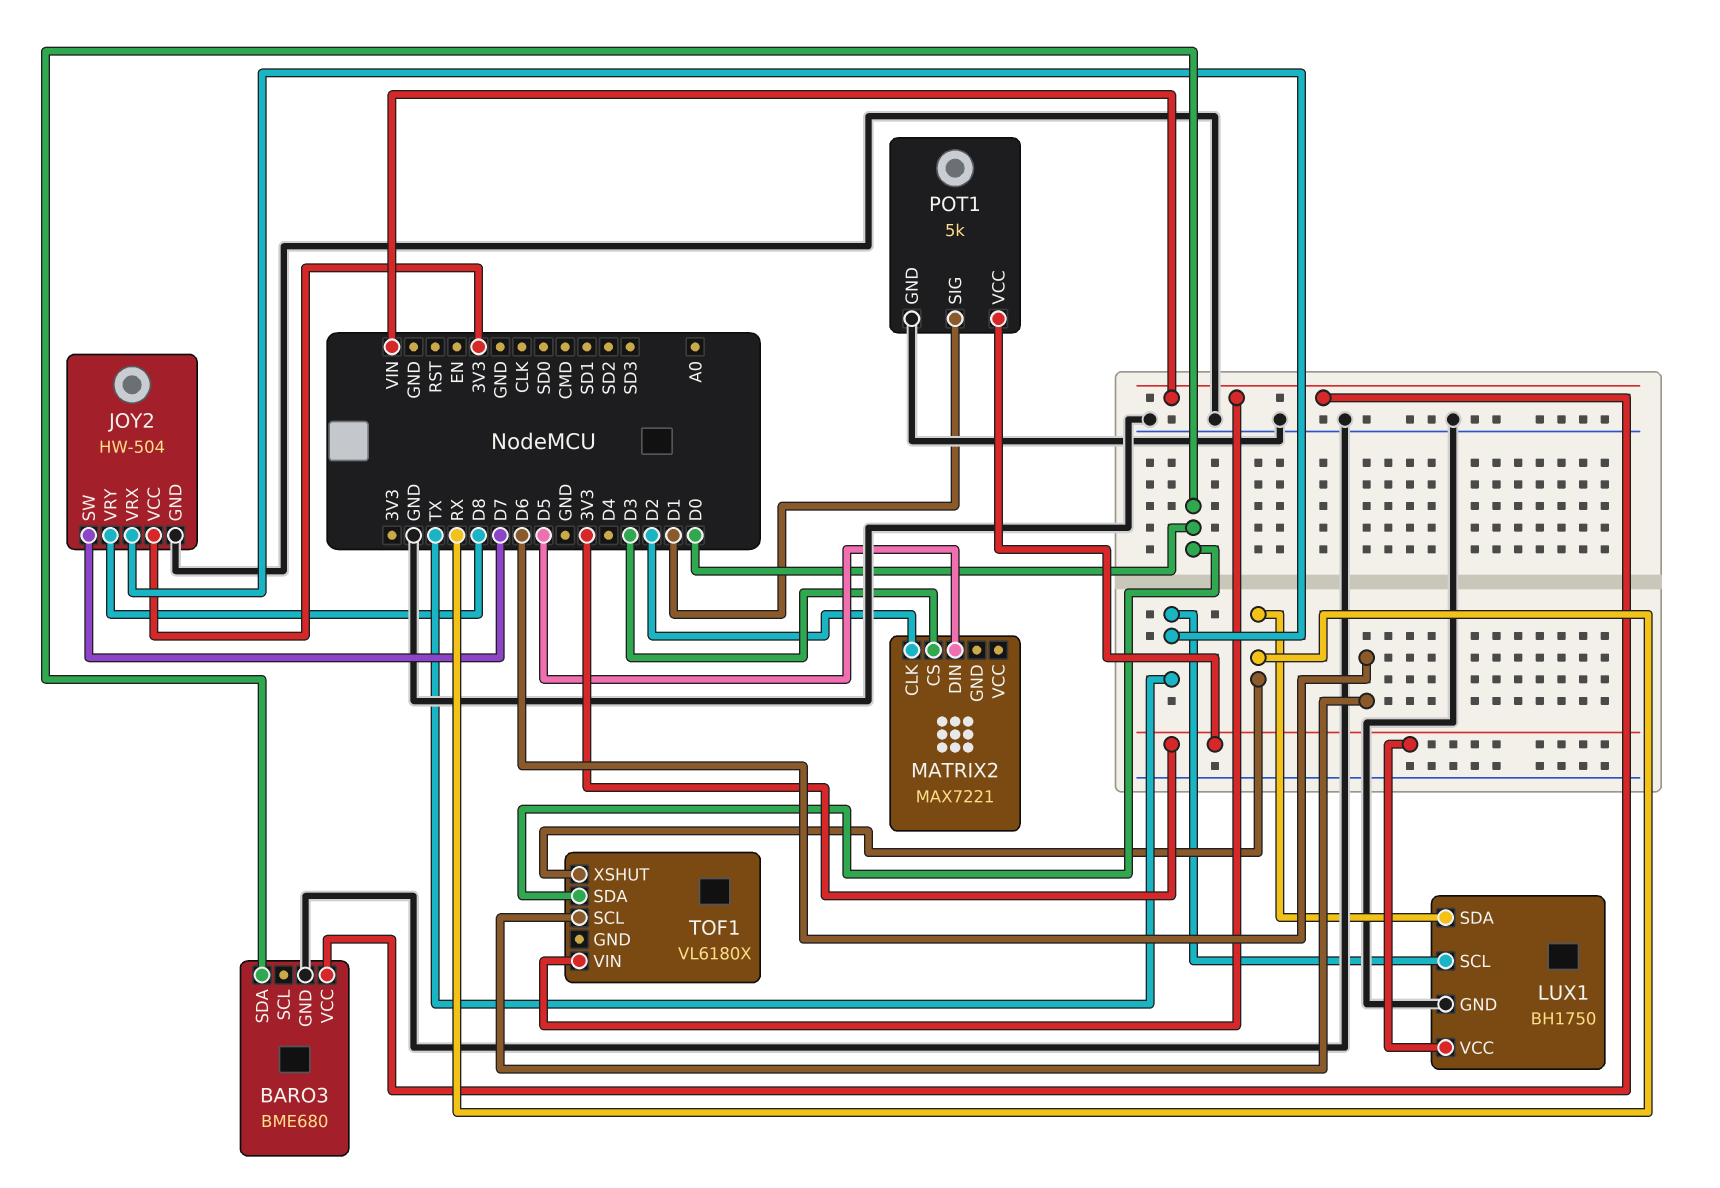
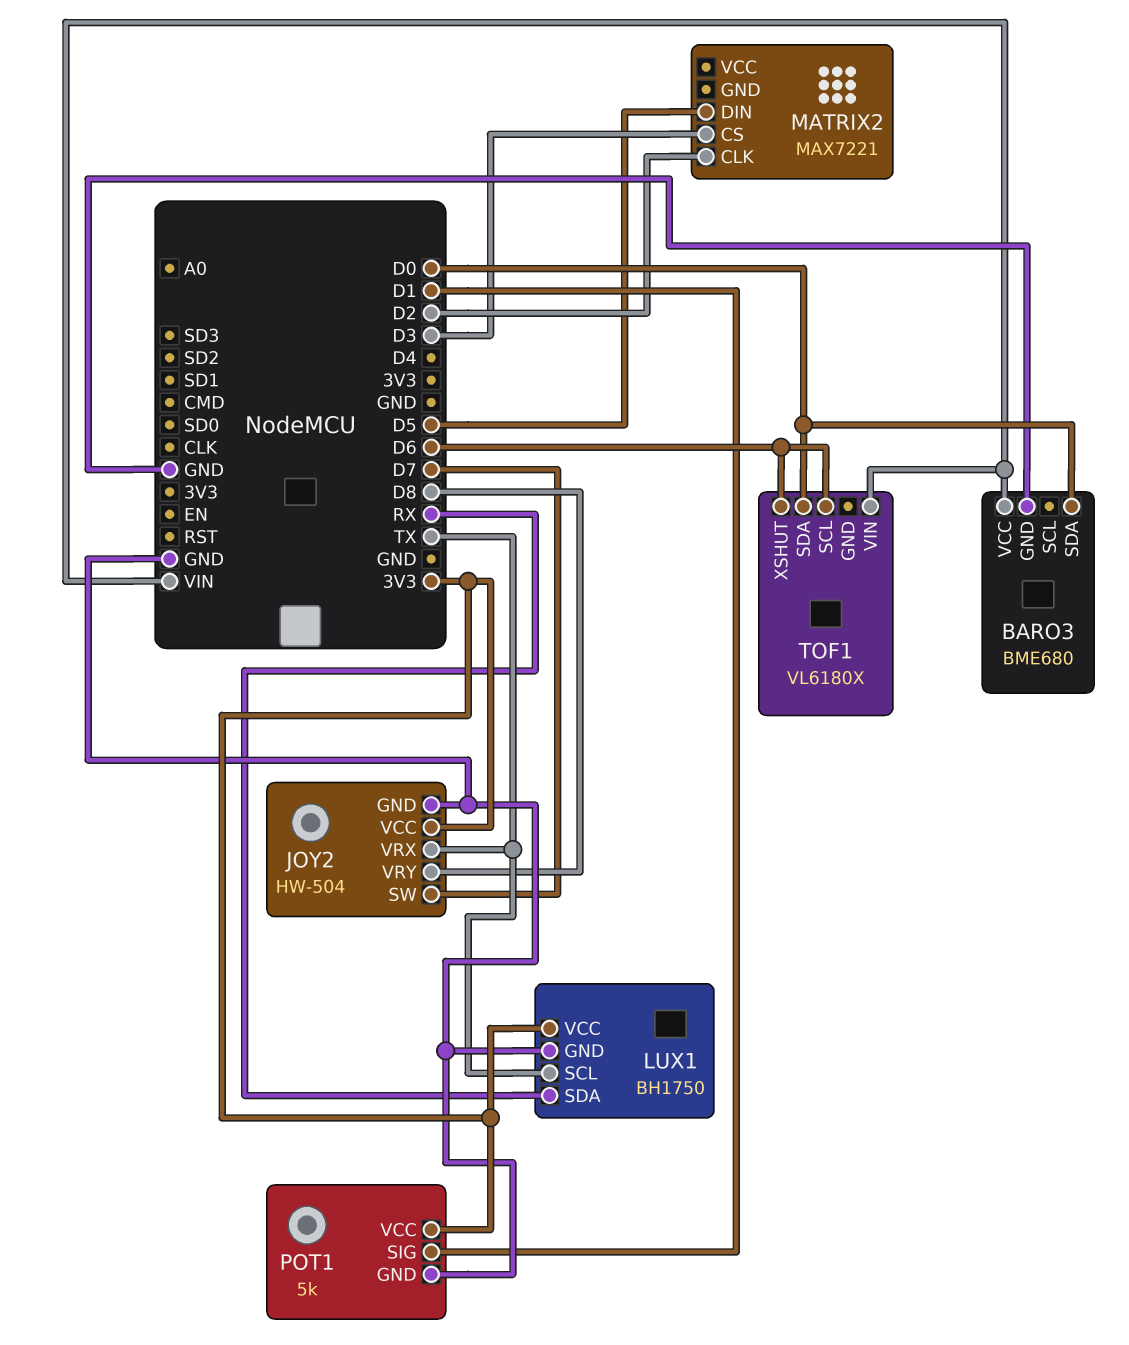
TOF1 pin XSHUT: RX -> D6

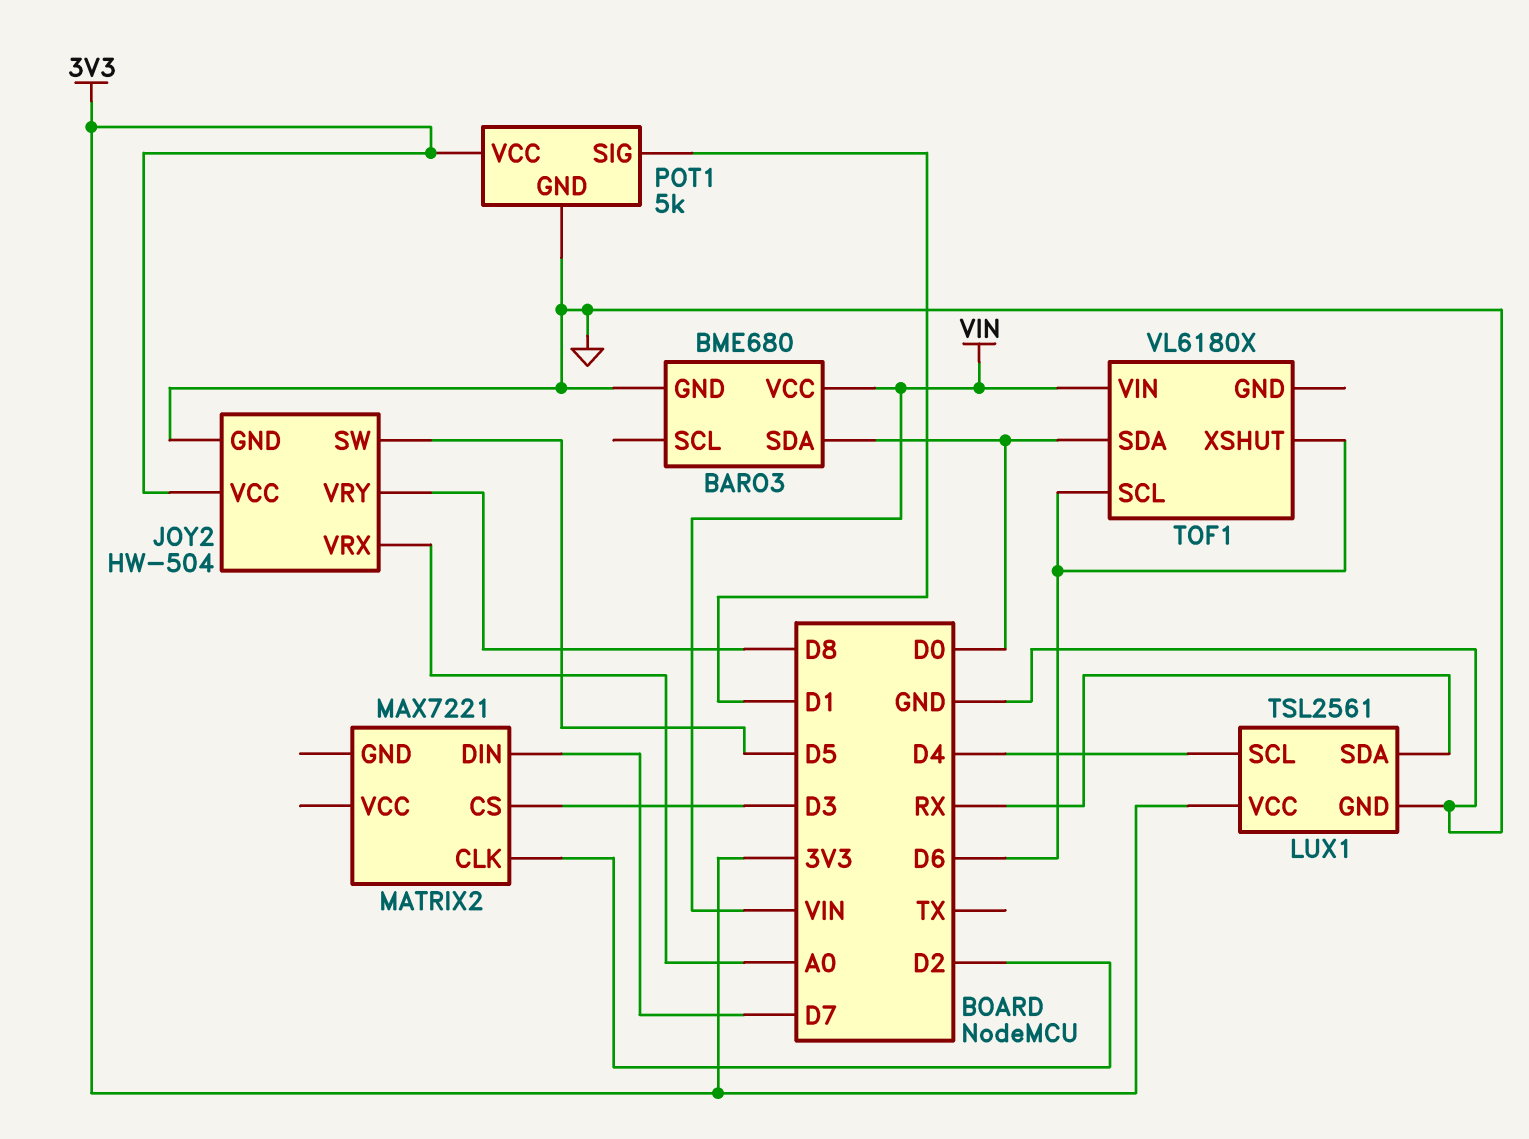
JOY2 pin SW: D7 -> D5
JOY2 pin VRX: TX -> A0
LUX1: BH1750 -> TSL2561
LUX1 pin SCL: TX -> D4
MATRIX2 pin DIN: D5 -> D7

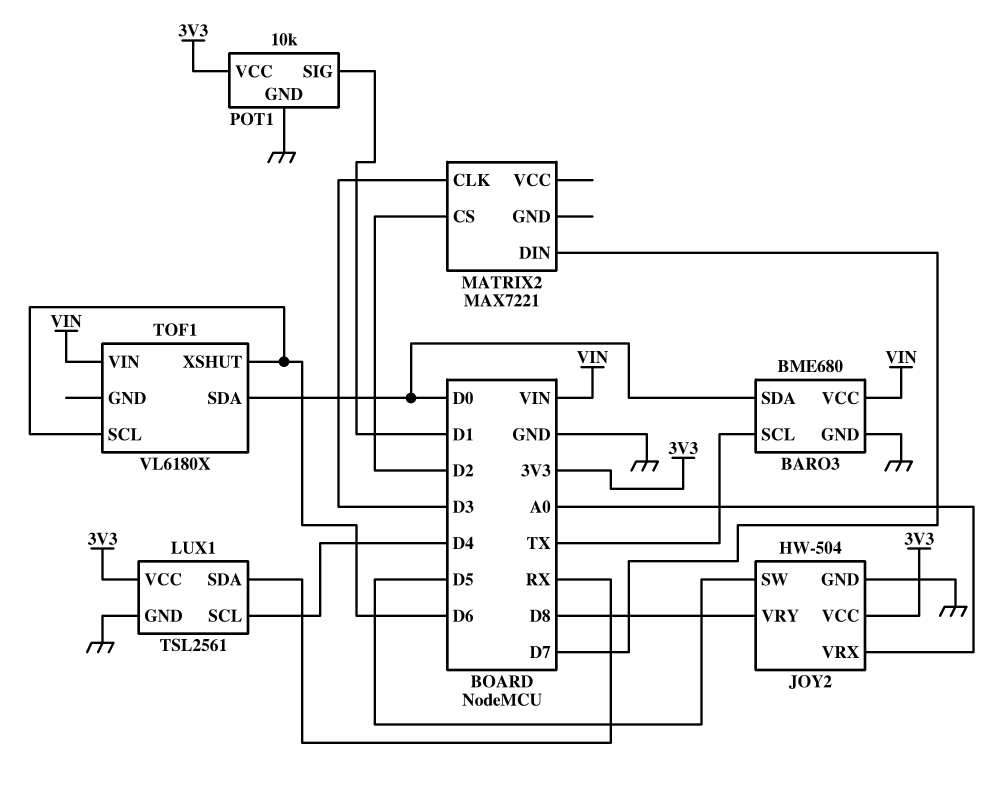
BARO3 pin SCL: none -> TX
MATRIX2 pin CLK: D2 -> D3
MATRIX2 pin CS: D3 -> D2
POT1: 5k -> 10k

